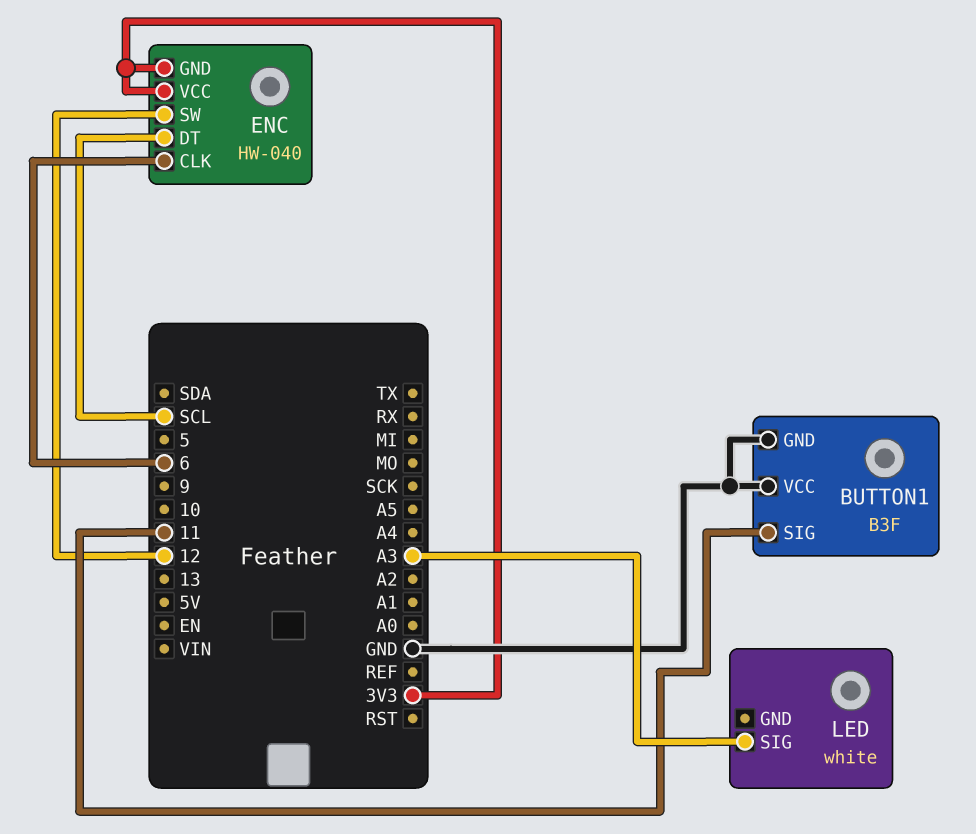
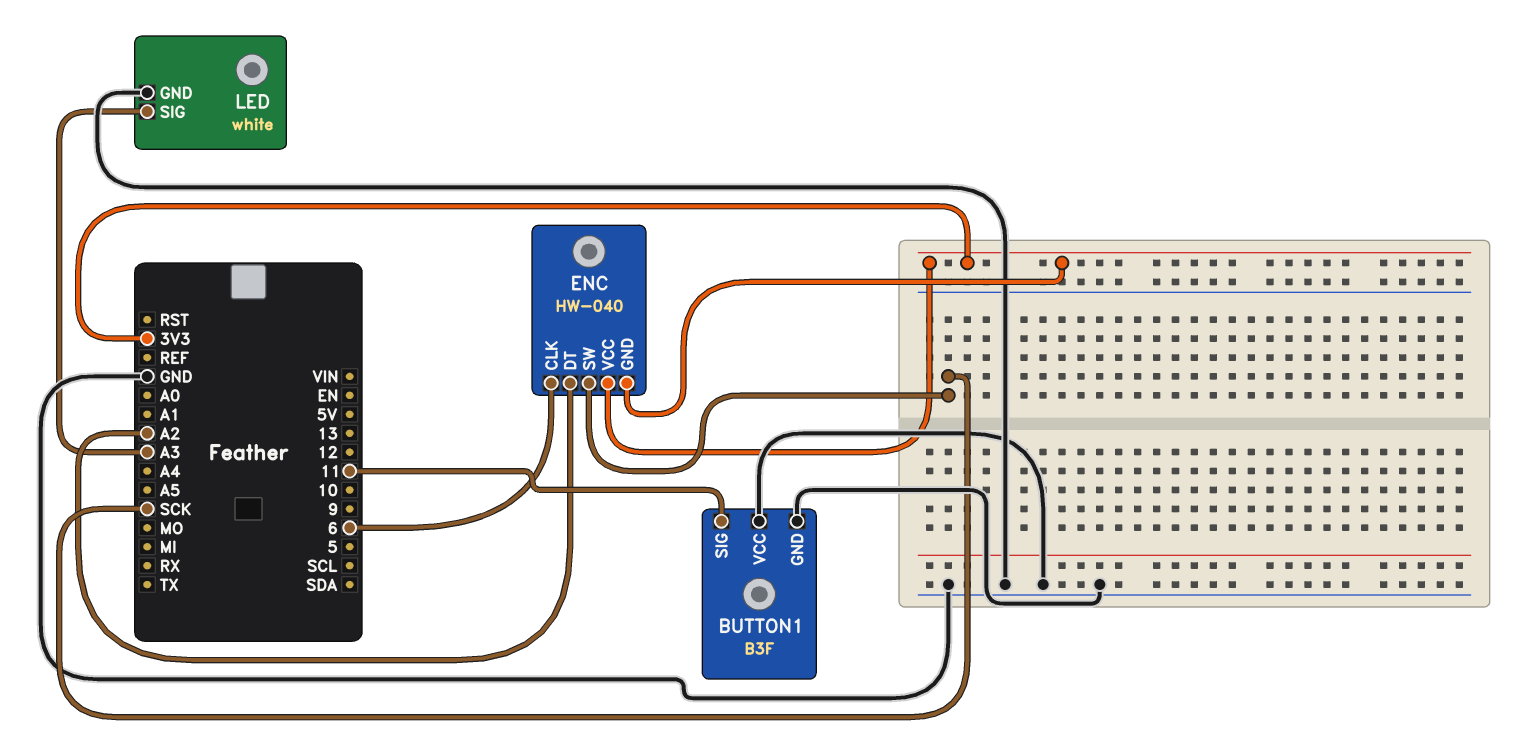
ENC pin DT: SCL -> A2
ENC pin SW: 12 -> SCK
LED pin GND: none -> GND

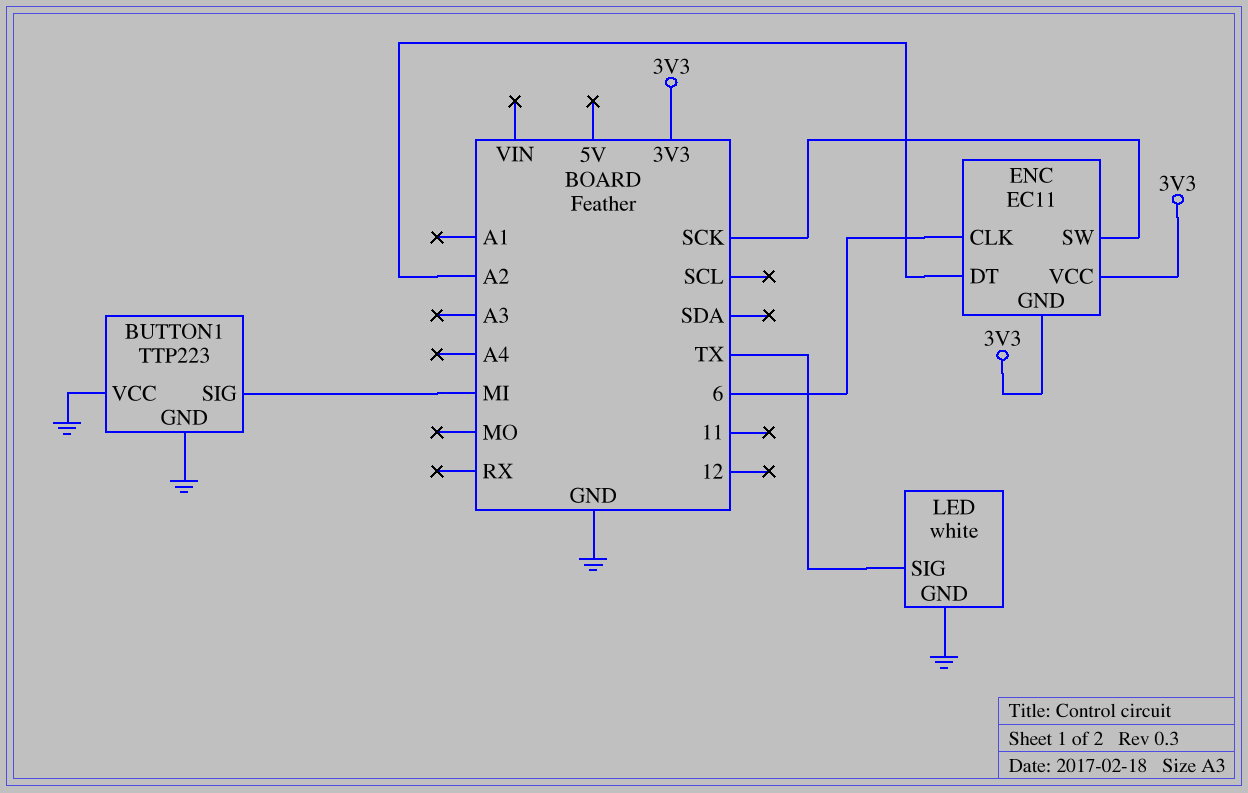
BUTTON1: B3F -> TTP223
BUTTON1 pin SIG: 11 -> MI
ENC: HW-040 -> EC11
LED pin SIG: A3 -> TX

